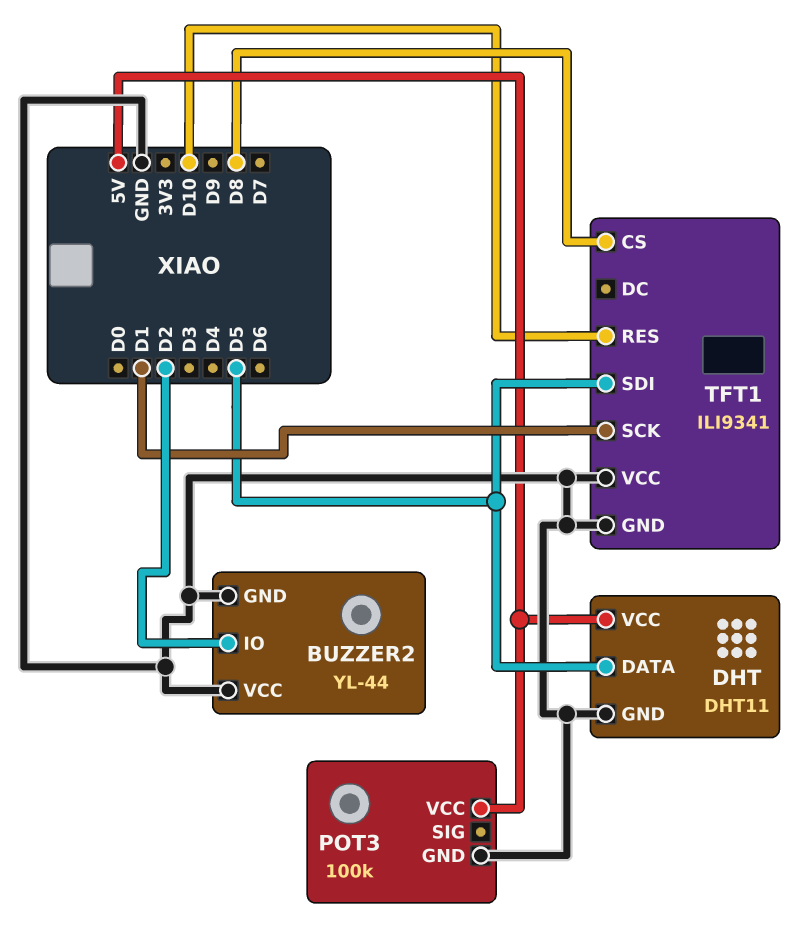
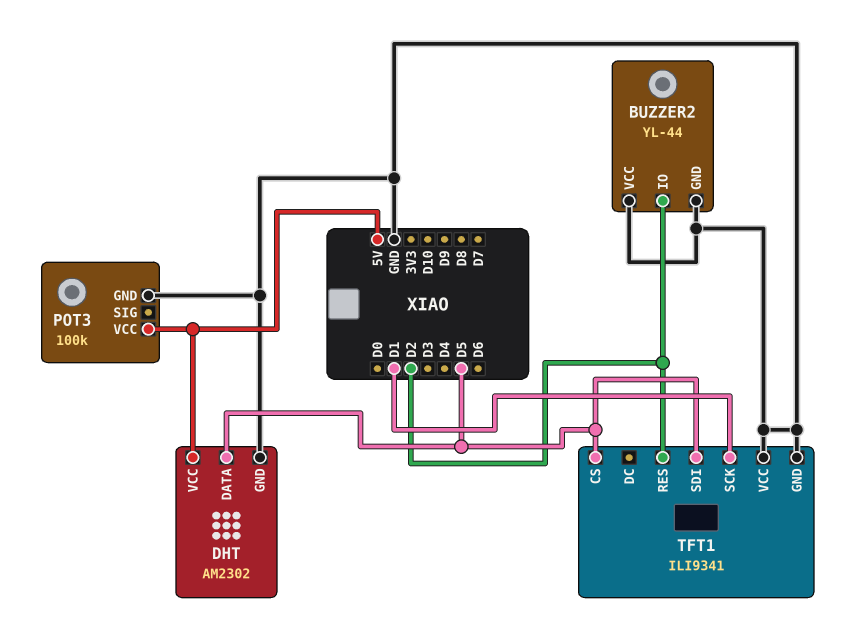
DHT: DHT11 -> AM2302
TFT1 pin CS: D8 -> D5
TFT1 pin RES: D10 -> D2

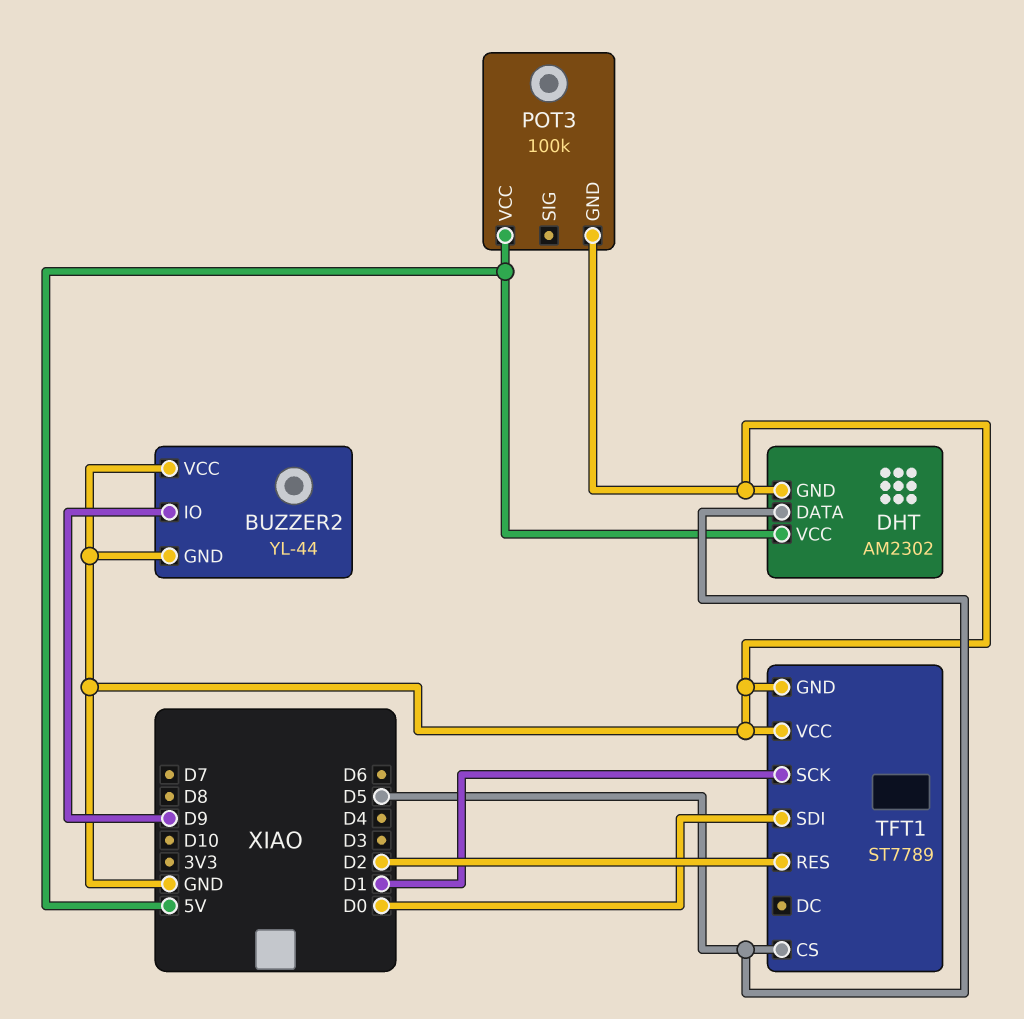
BUZZER2 pin IO: D2 -> D9
TFT1: ILI9341 -> ST7789
TFT1 pin SDI: D5 -> D0

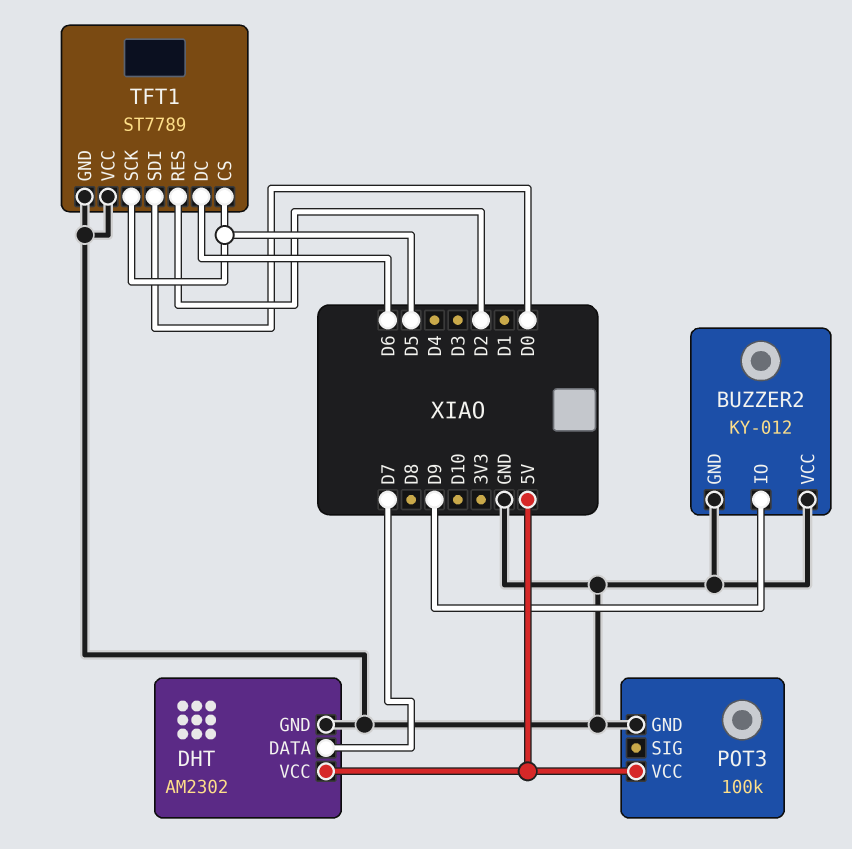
BUZZER2: YL-44 -> KY-012
DHT pin DATA: D5 -> D7
TFT1 pin DC: none -> D6
TFT1 pin SCK: D1 -> D5

